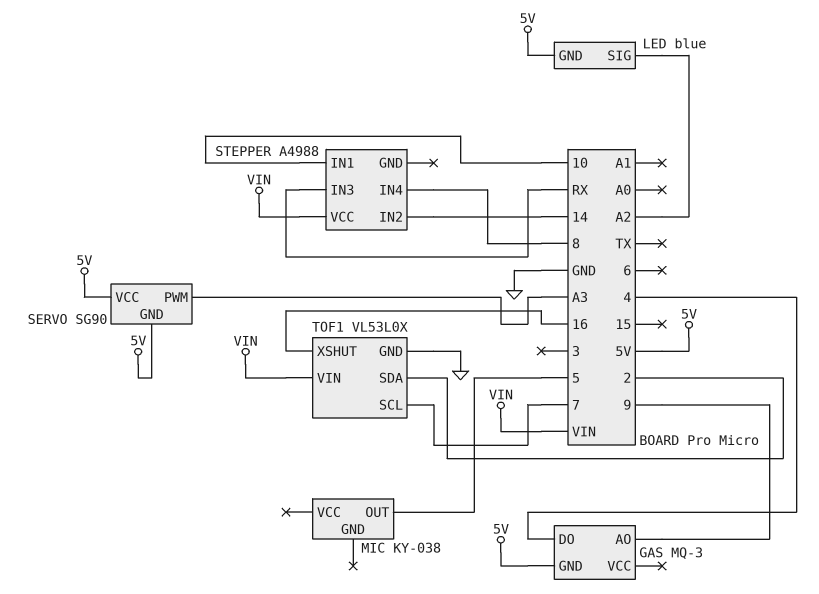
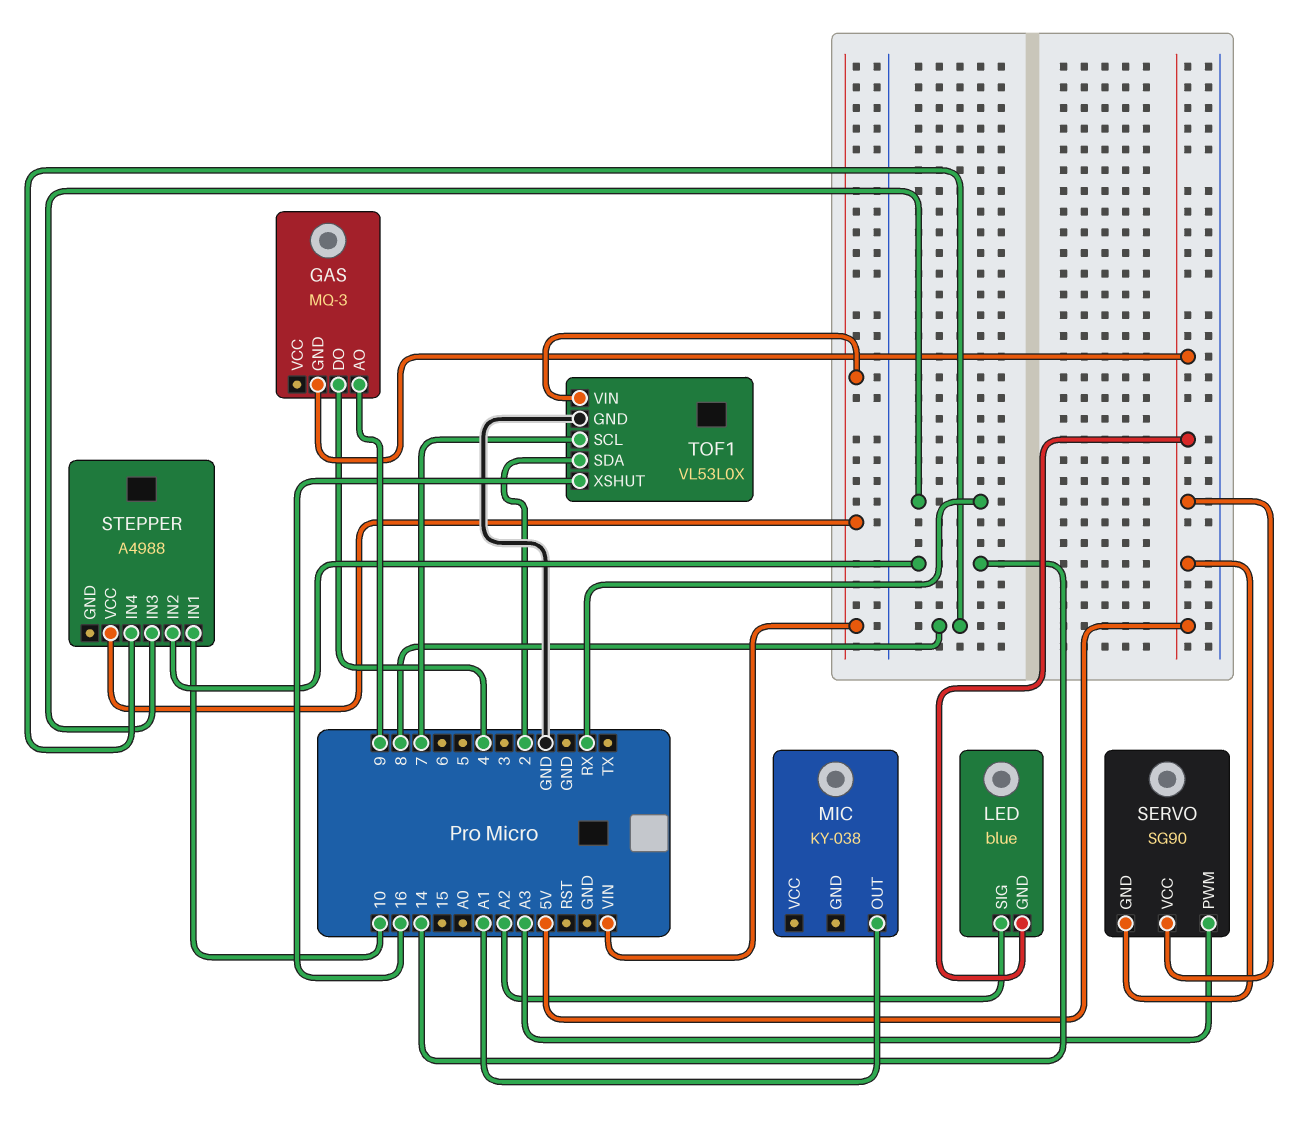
MIC pin OUT: 5 -> A1

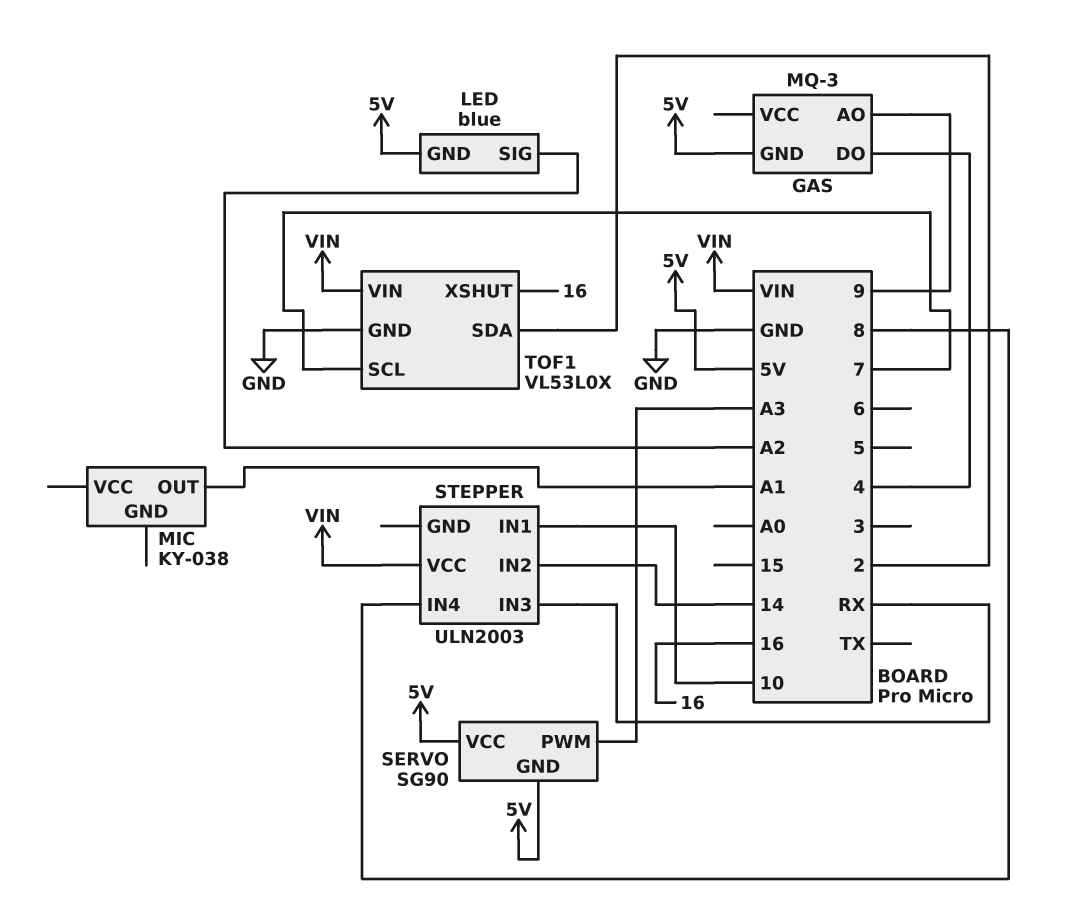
STEPPER: A4988 -> ULN2003

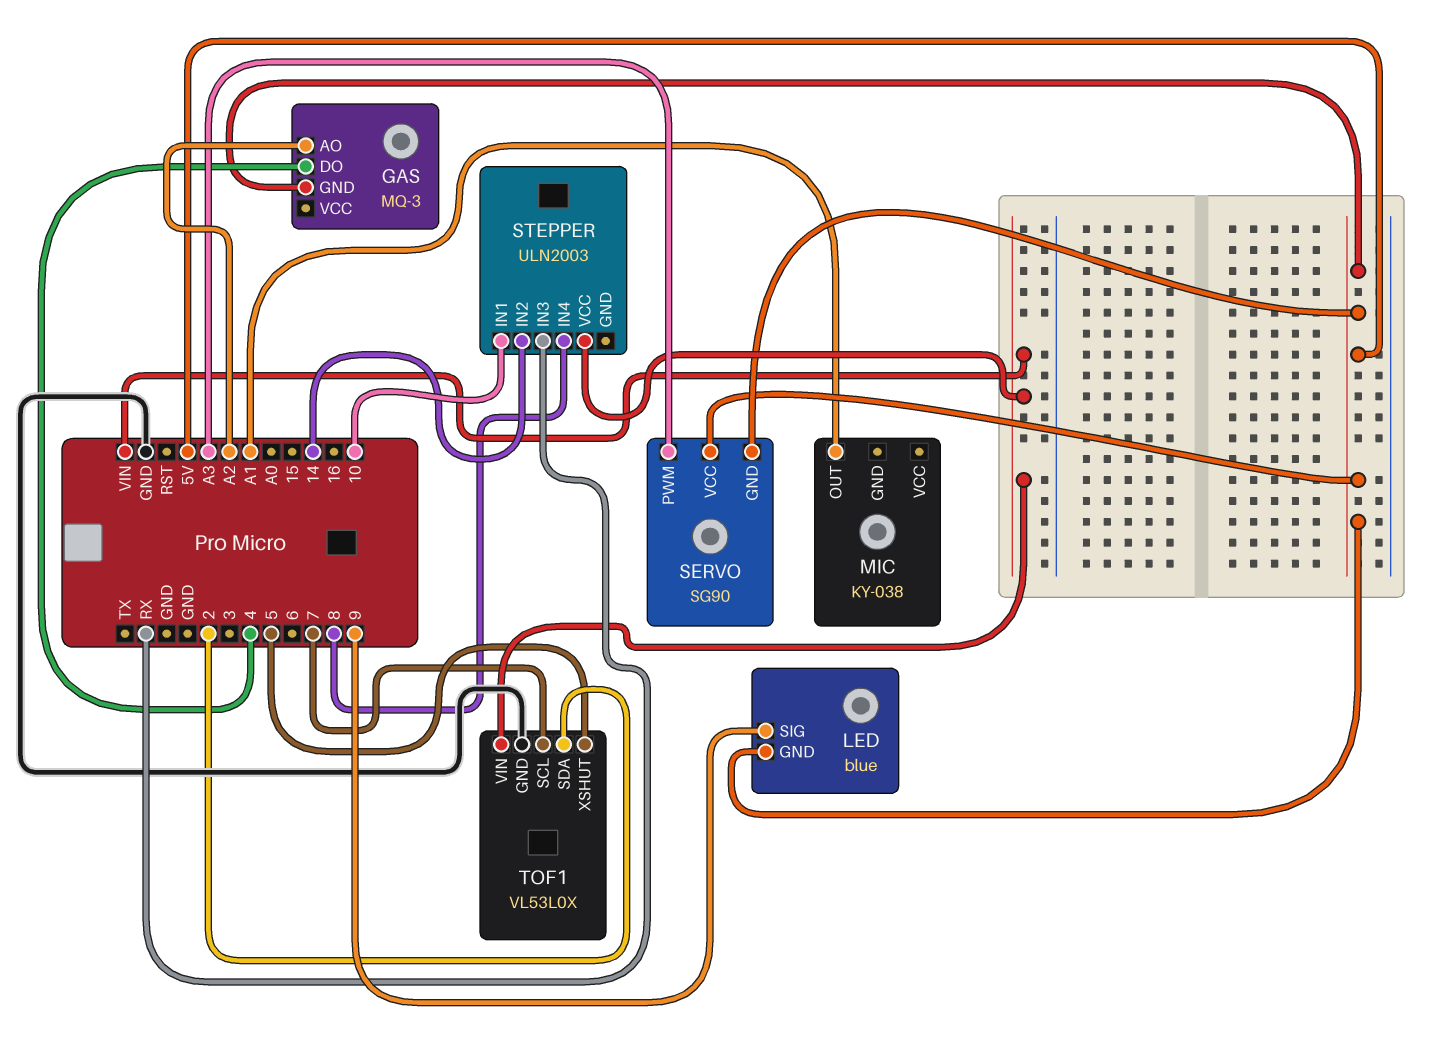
GAS pin AO: 9 -> A2
LED pin SIG: A2 -> 9
TOF1 pin XSHUT: 16 -> 5

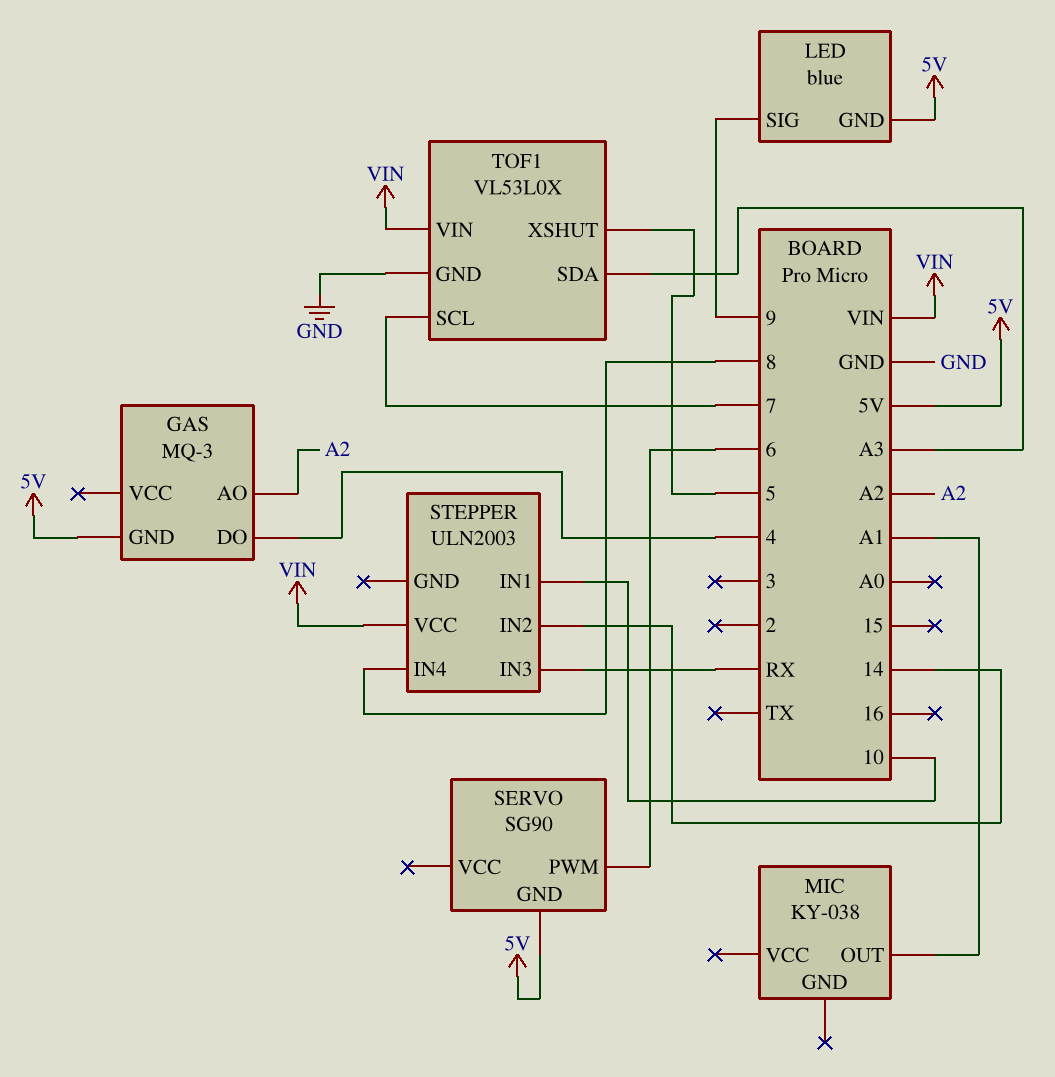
SERVO pin PWM: A3 -> 6
SERVO pin VCC: 5V -> none
TOF1 pin SDA: 2 -> A3

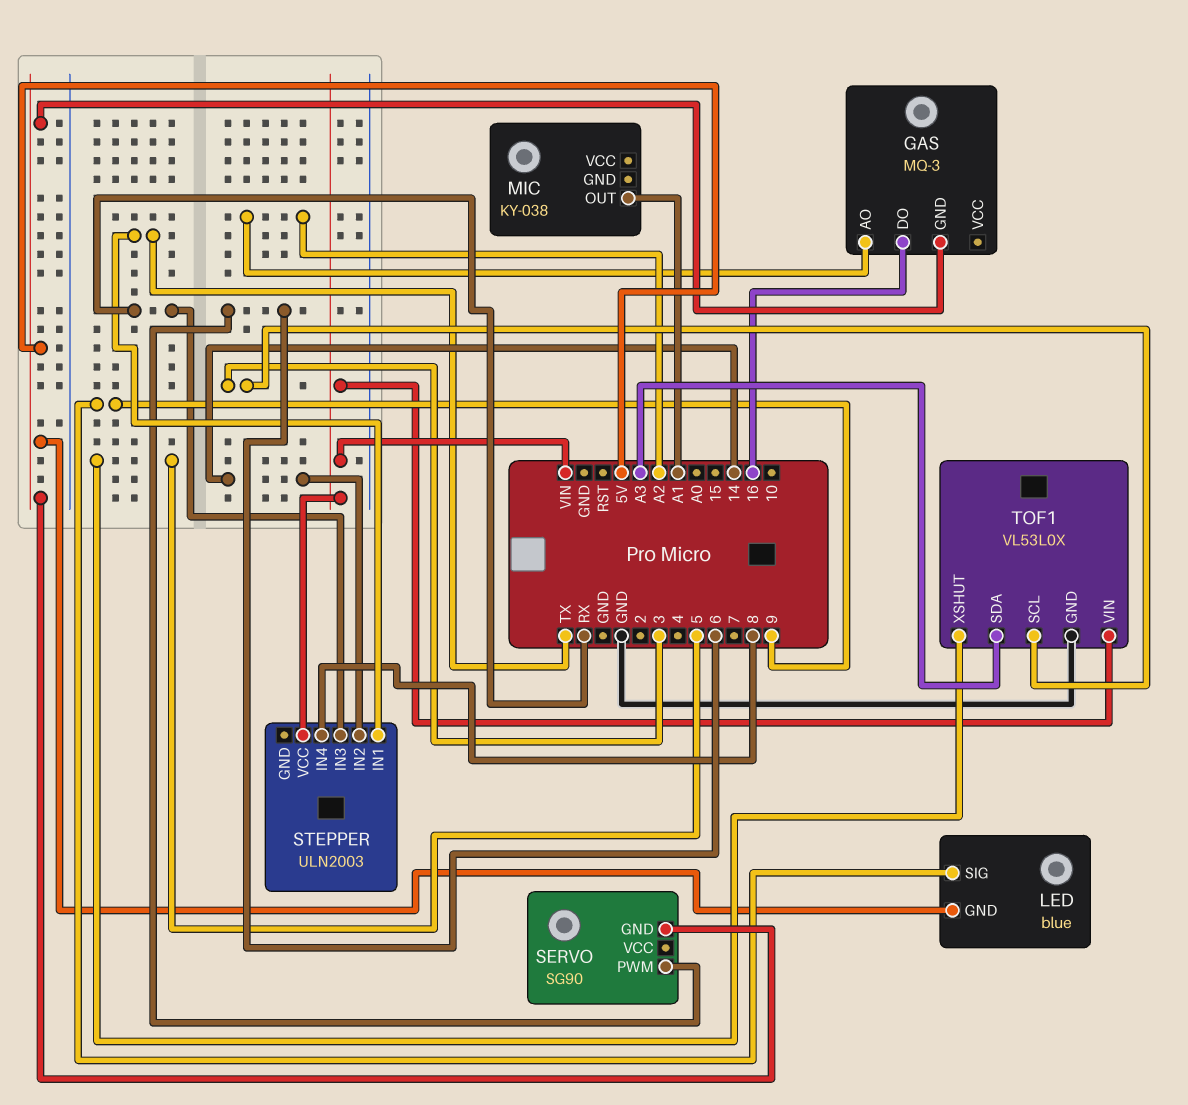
GAS pin DO: 4 -> 16
STEPPER pin IN1: 10 -> TX
TOF1 pin SCL: 7 -> 3

